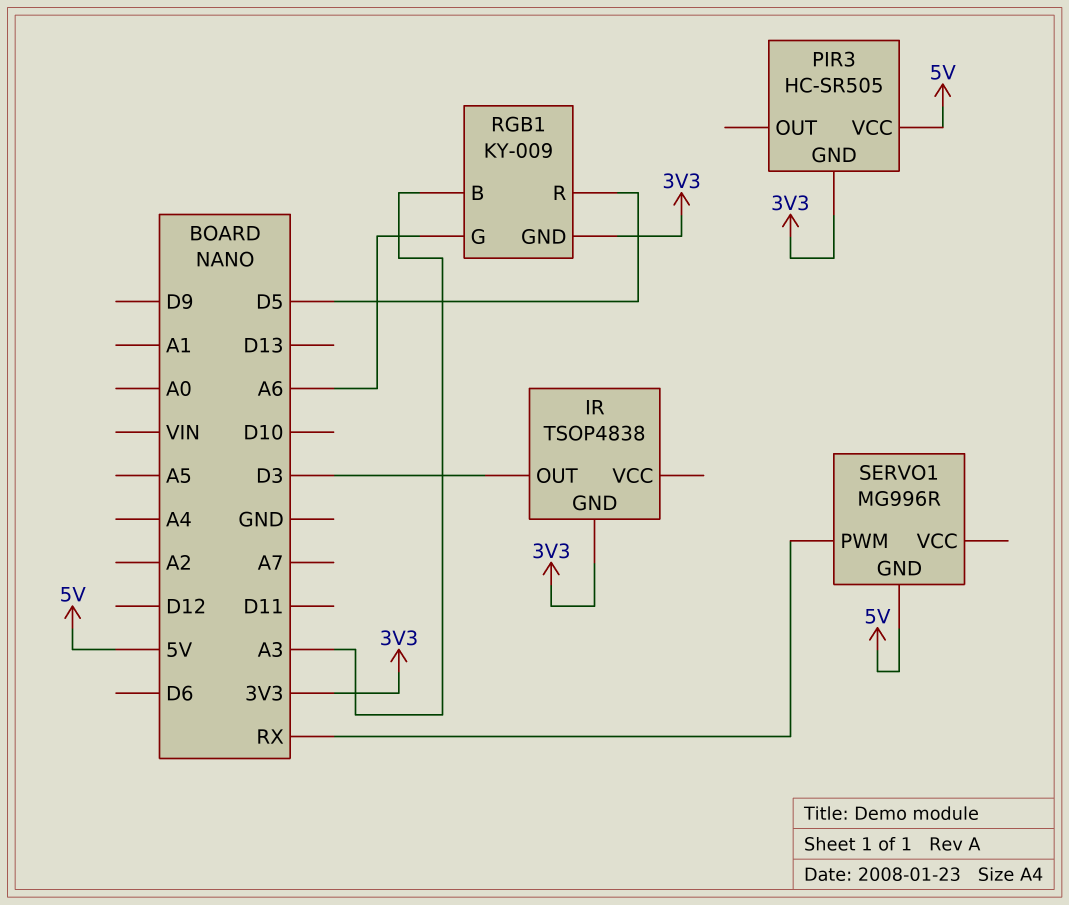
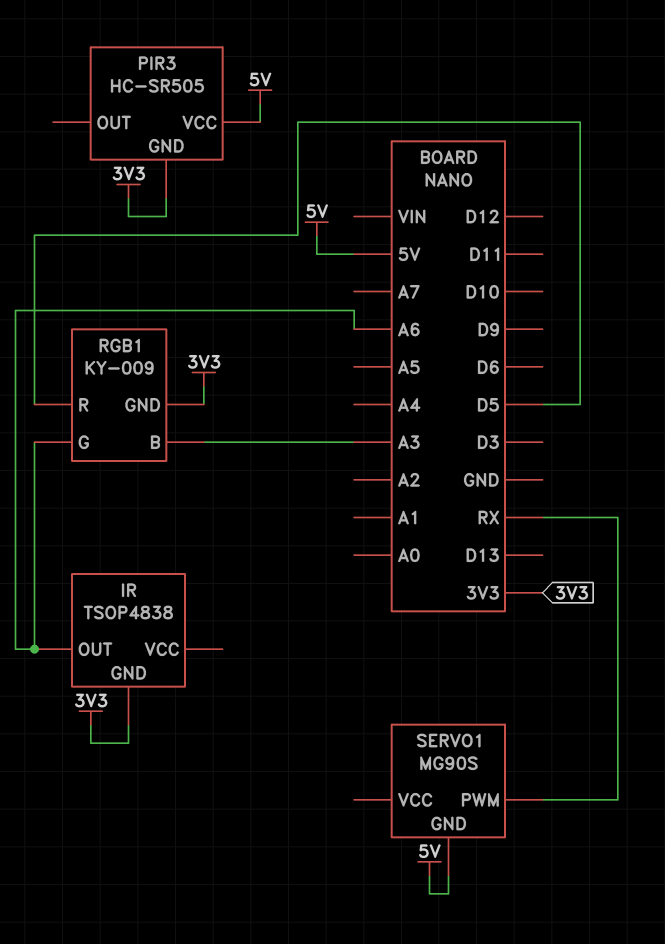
IR pin OUT: D3 -> A6
SERVO1: MG996R -> MG90S

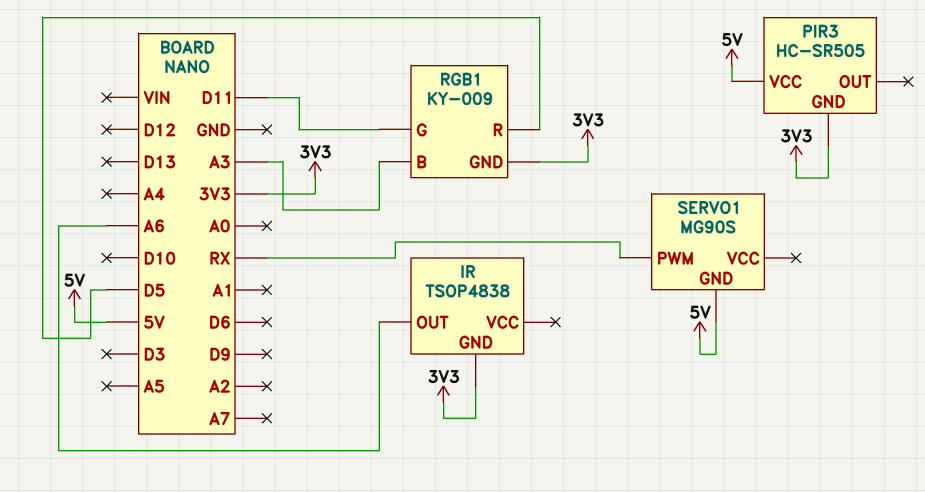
RGB1 pin G: A6 -> D11

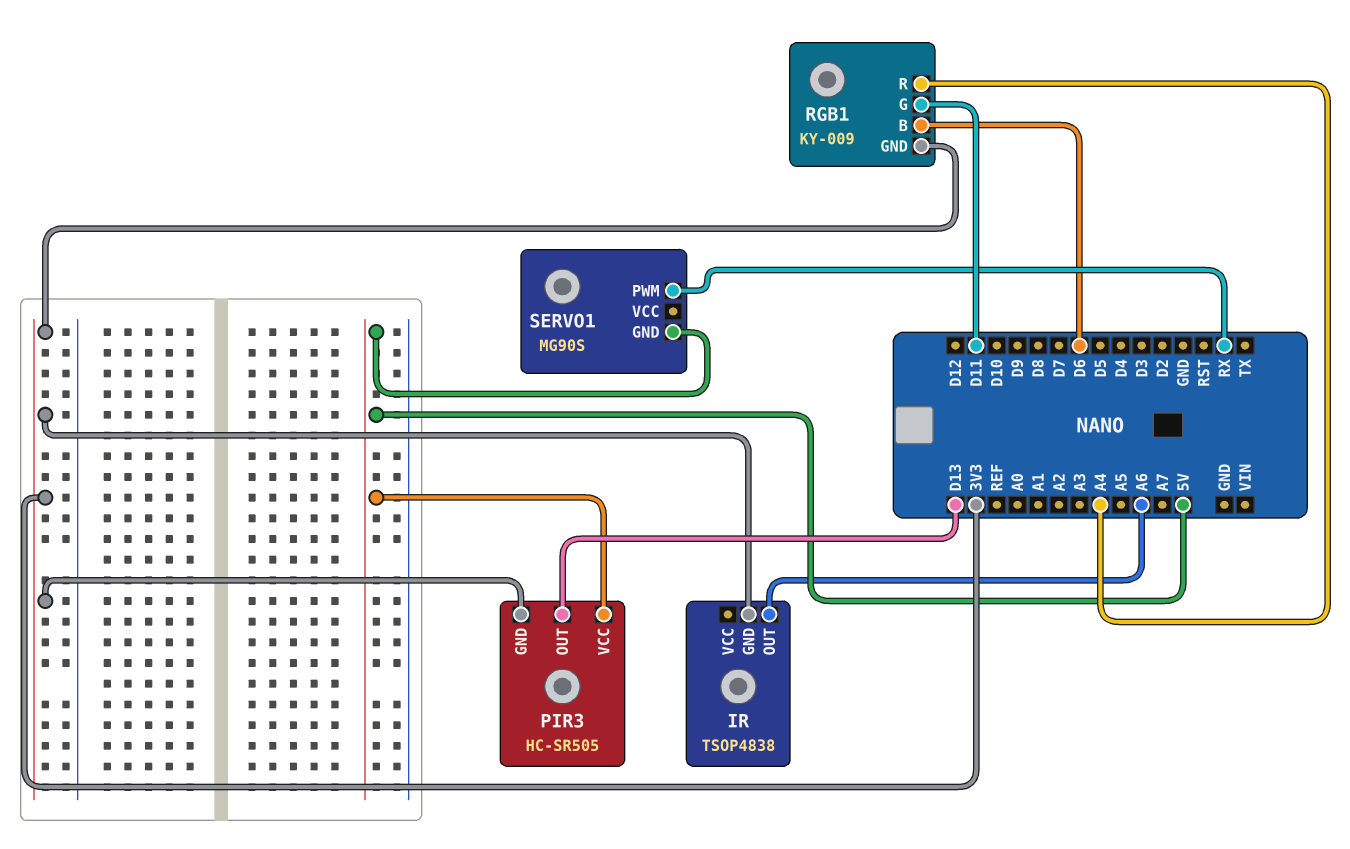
PIR3 pin OUT: none -> D13
RGB1 pin B: A3 -> D6
RGB1 pin R: D5 -> A4

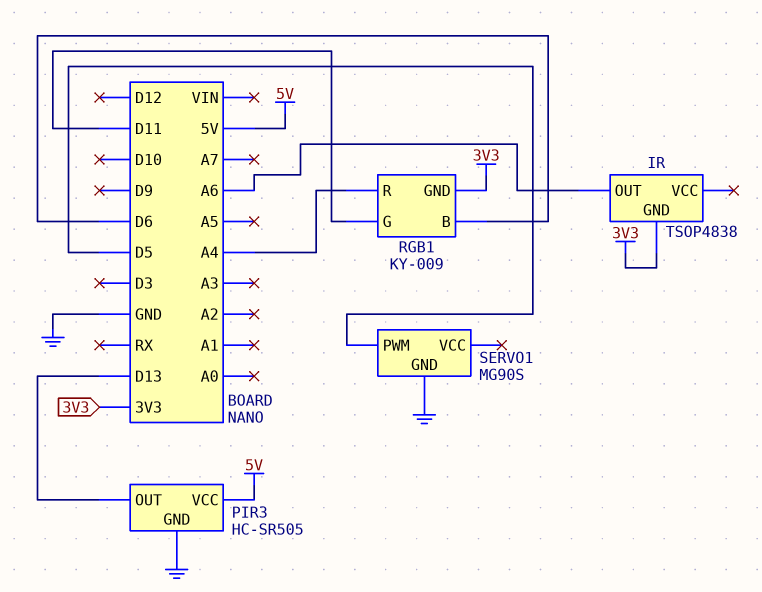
PIR3 pin GND: 3V3 -> GND
SERVO1 pin GND: 5V -> GND
SERVO1 pin PWM: RX -> D5

